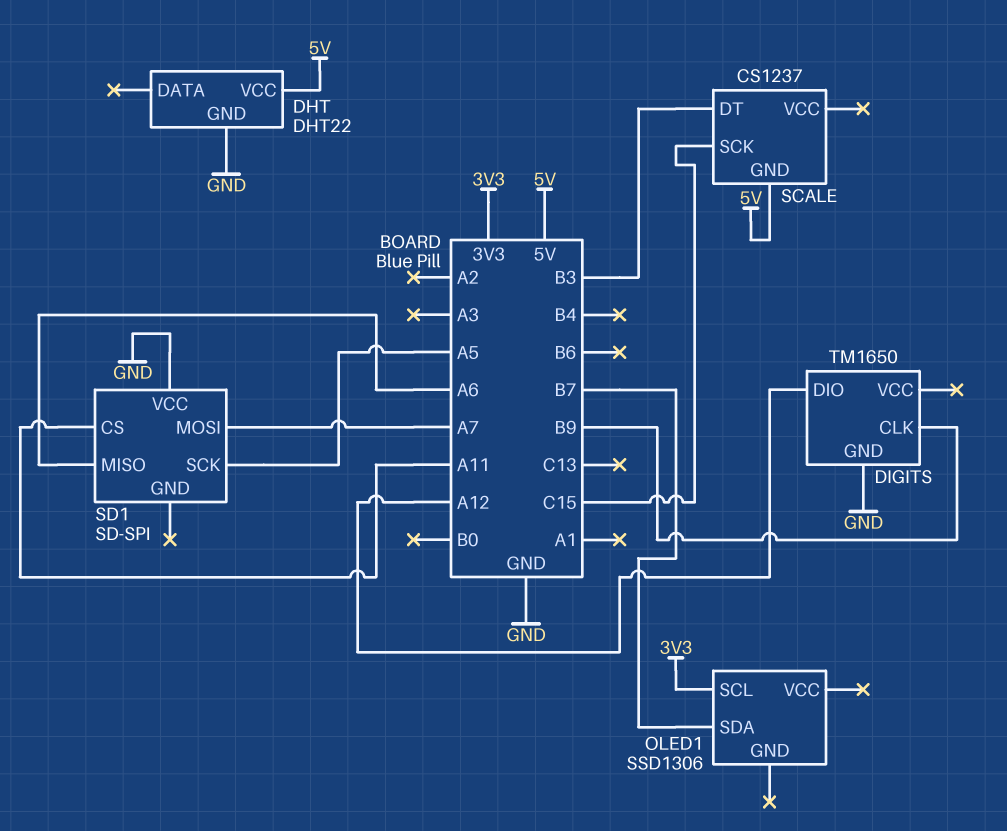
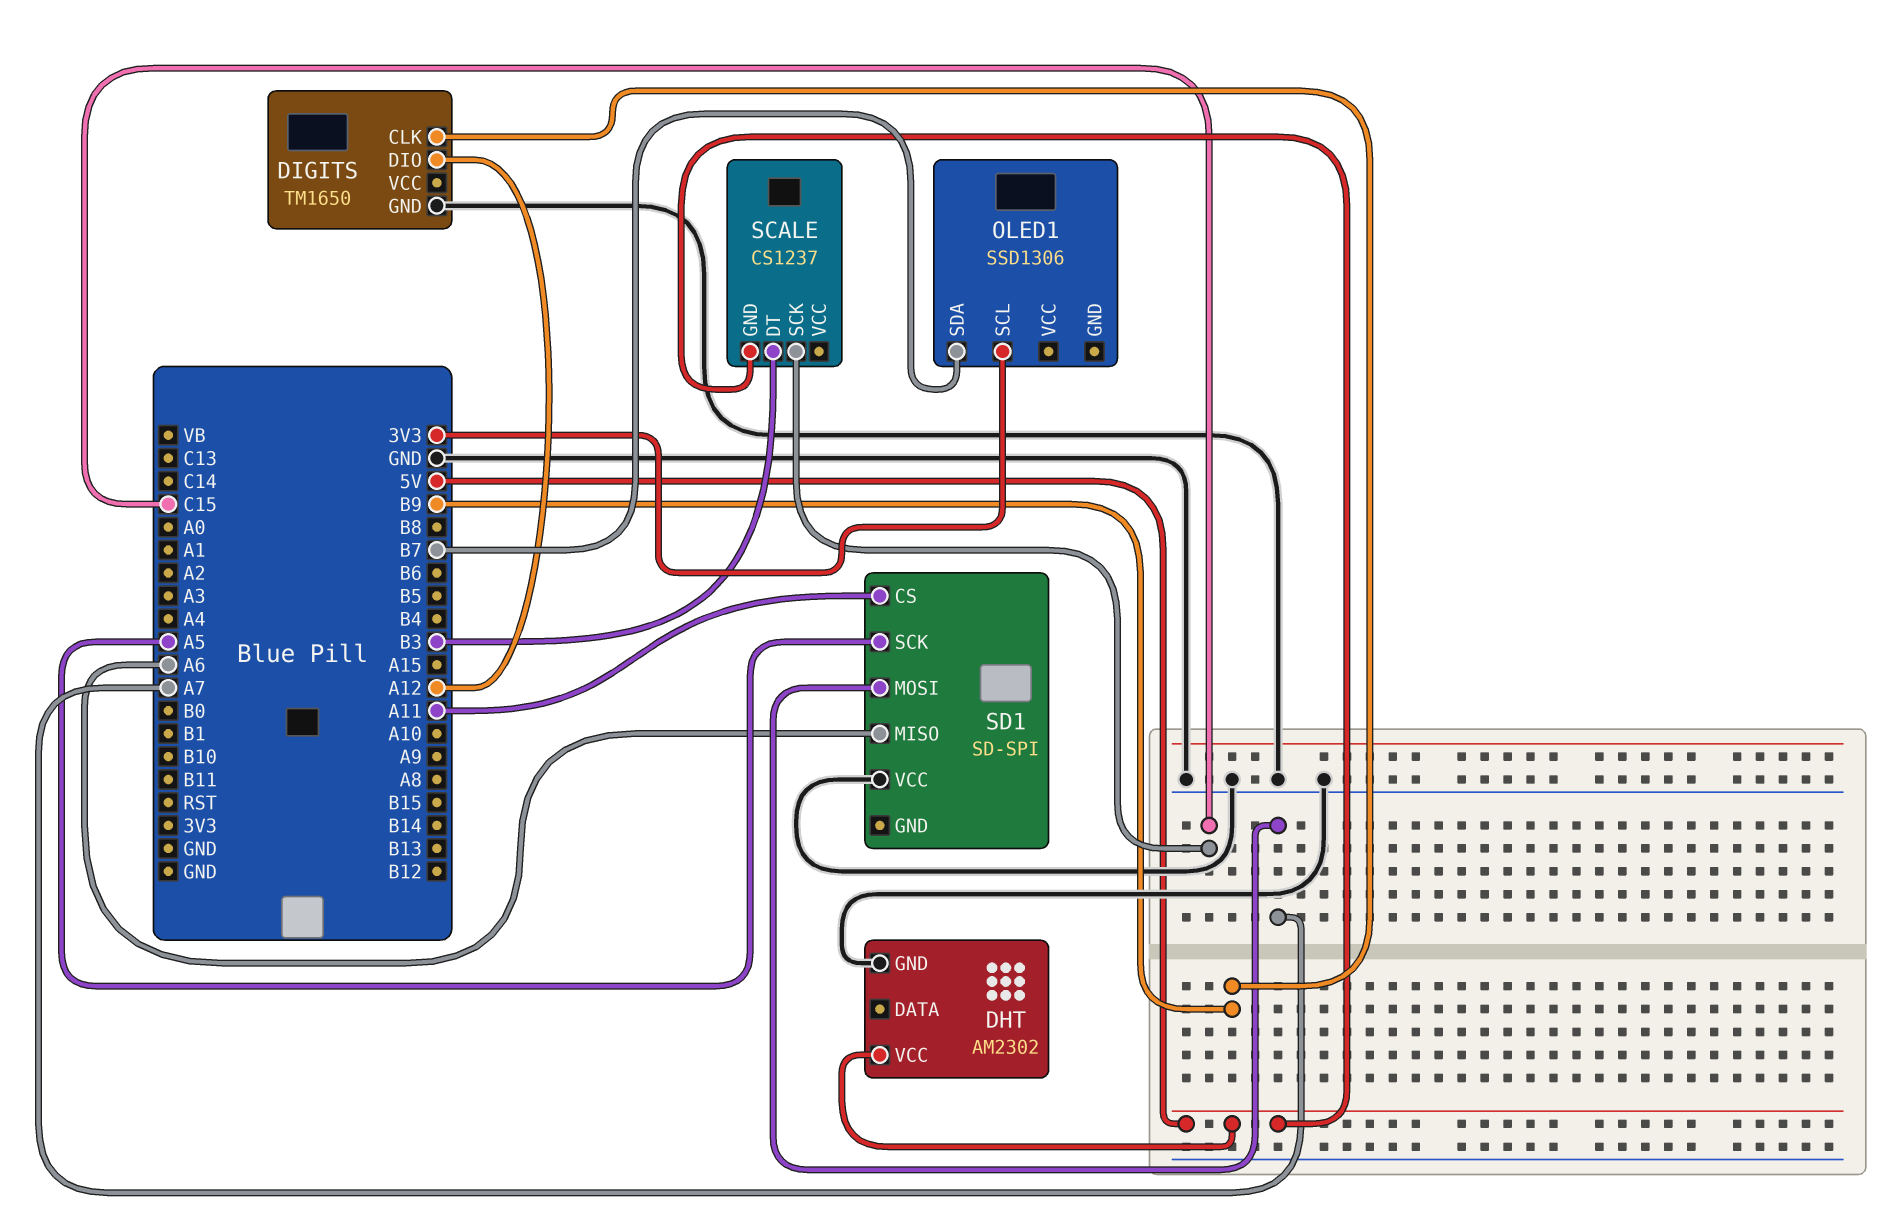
DHT: DHT22 -> AM2302

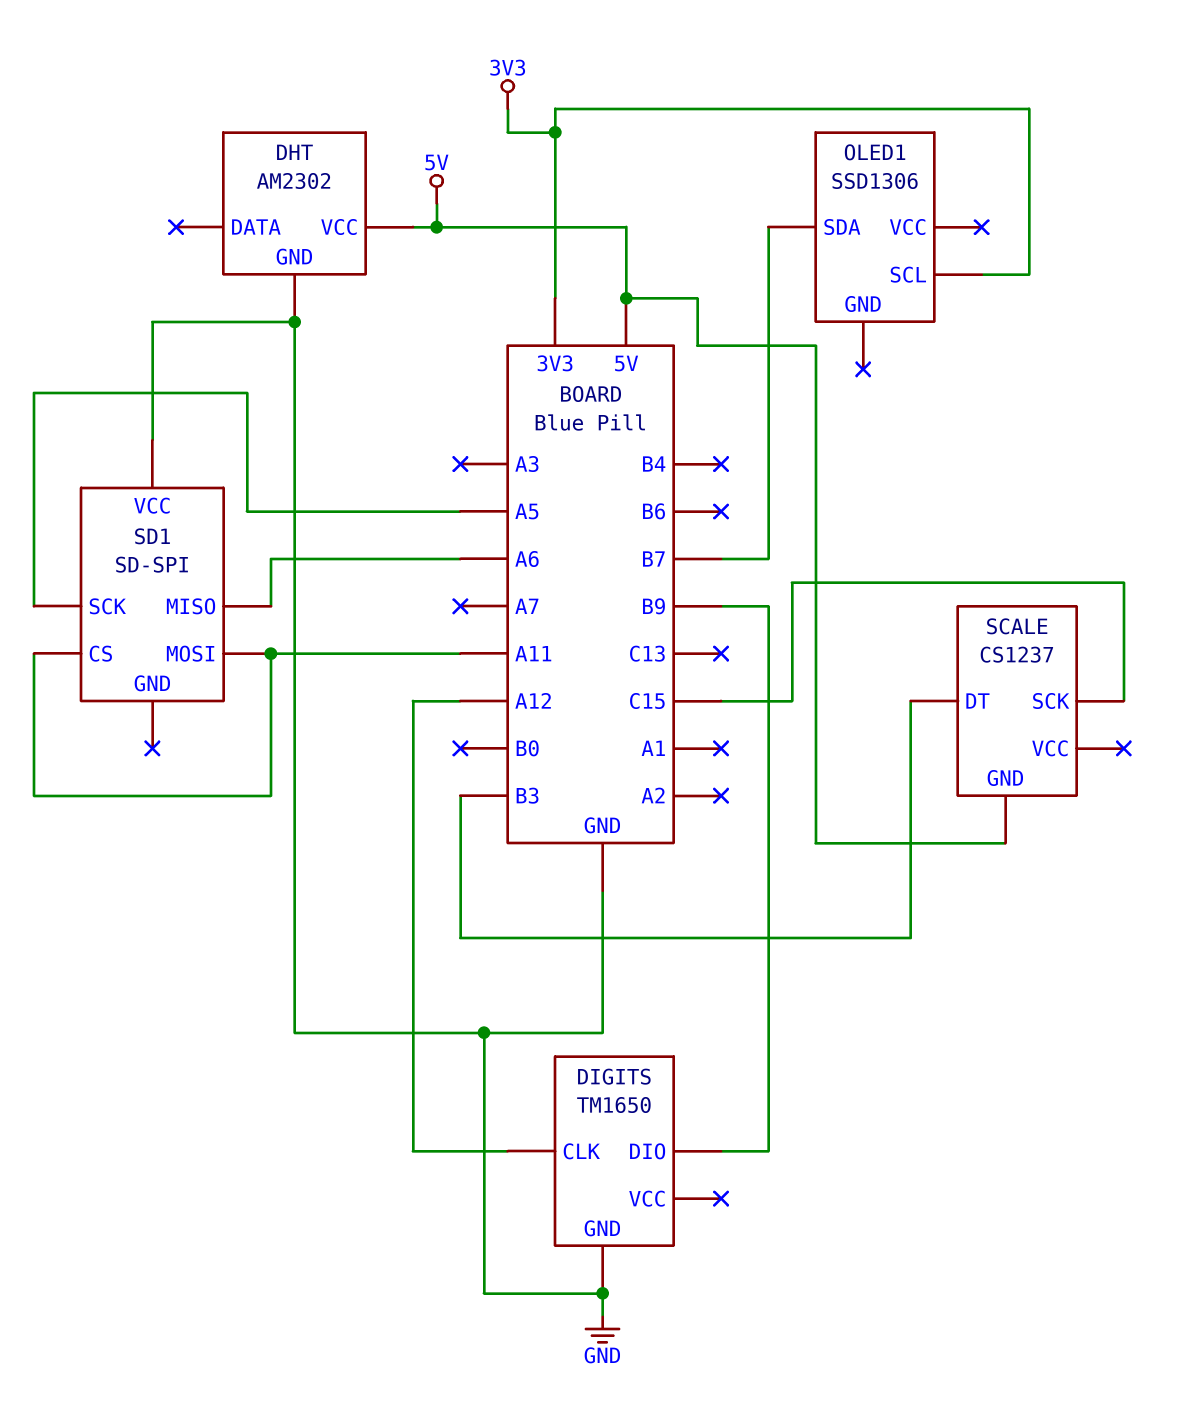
DIGITS pin CLK: B9 -> A12
DIGITS pin DIO: A12 -> B9
SD1 pin MOSI: A7 -> A11

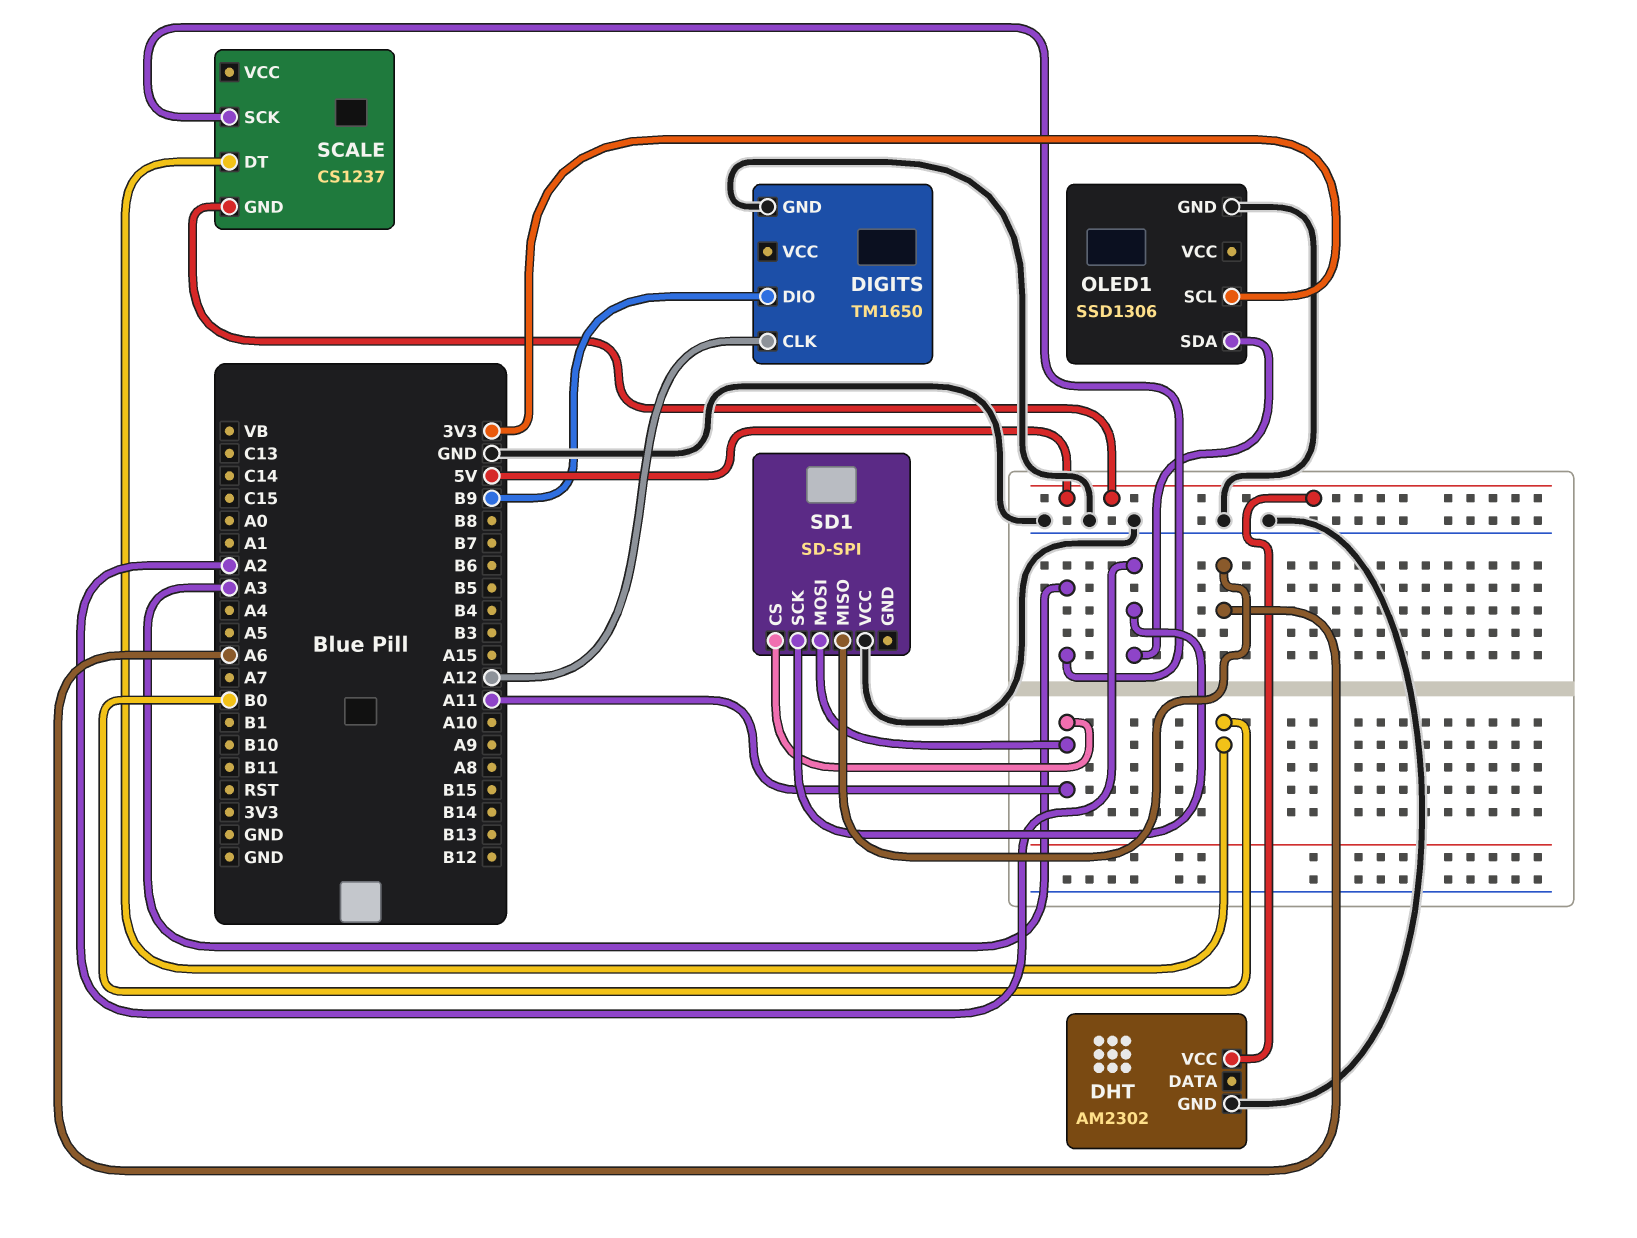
OLED1 pin GND: none -> GND
OLED1 pin SDA: B7 -> A2
SCALE pin DT: B3 -> B0
SCALE pin SCK: C15 -> A3
SD1 pin SCK: A5 -> A2

